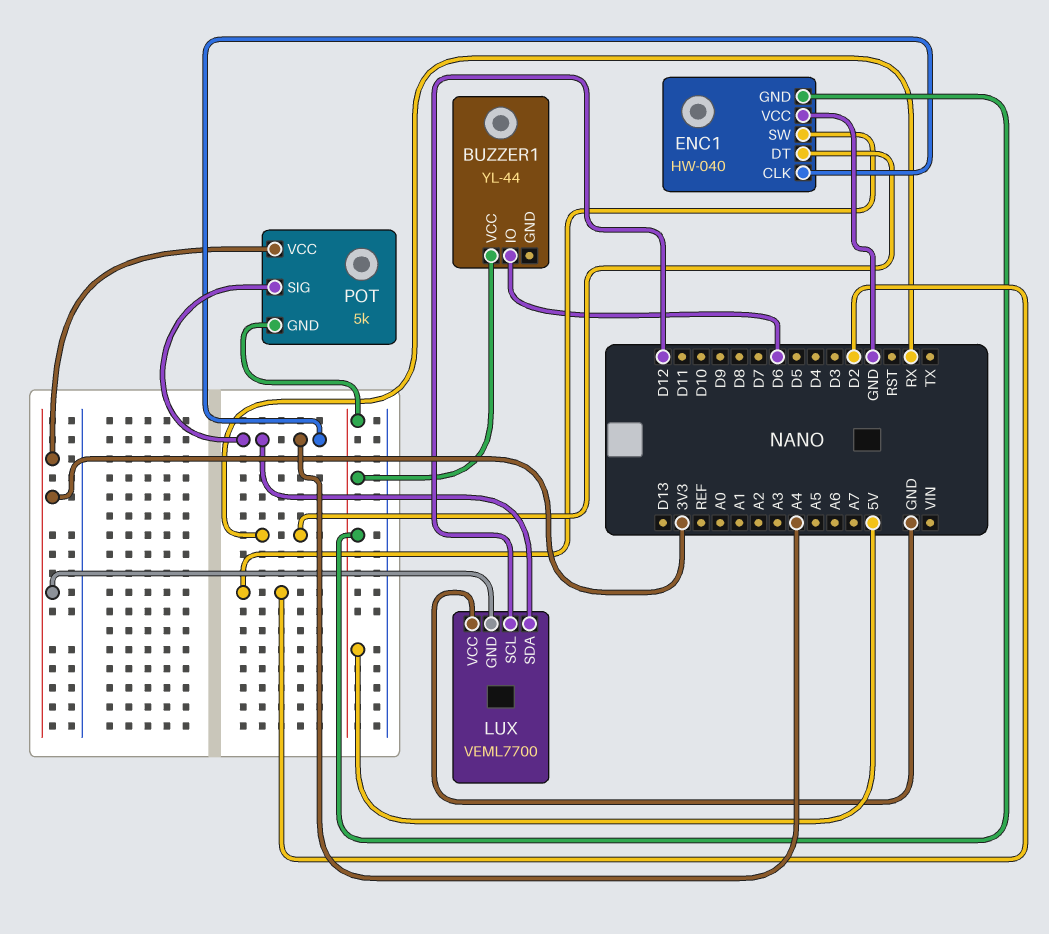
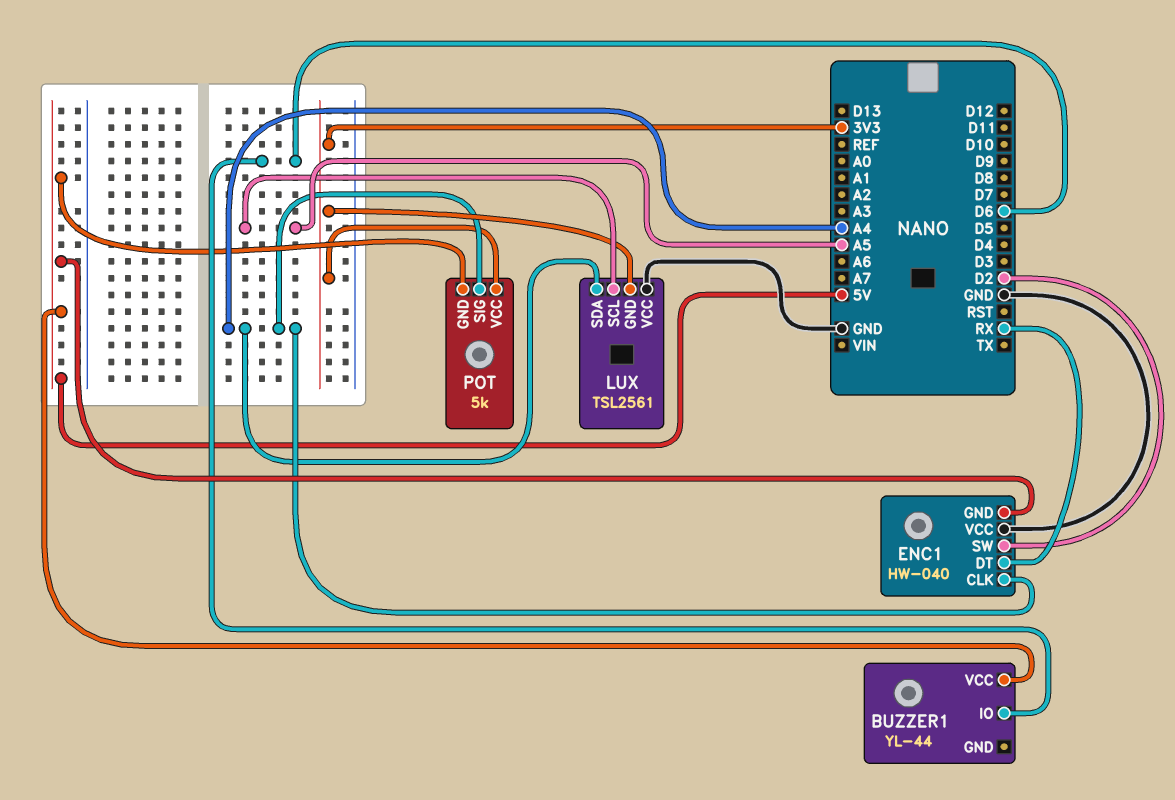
LUX: VEML7700 -> TSL2561
LUX pin SCL: D12 -> A5

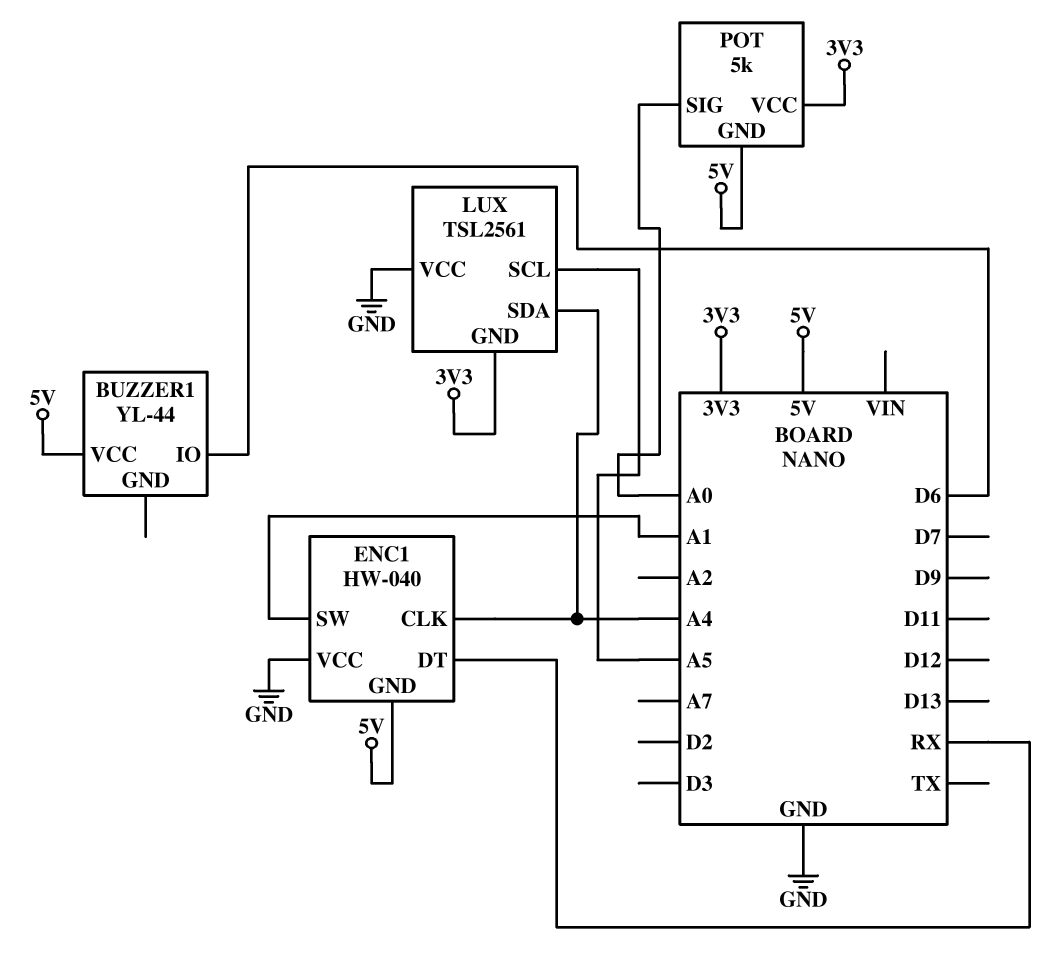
ENC1 pin SW: D2 -> A1
POT pin SIG: A4 -> A0

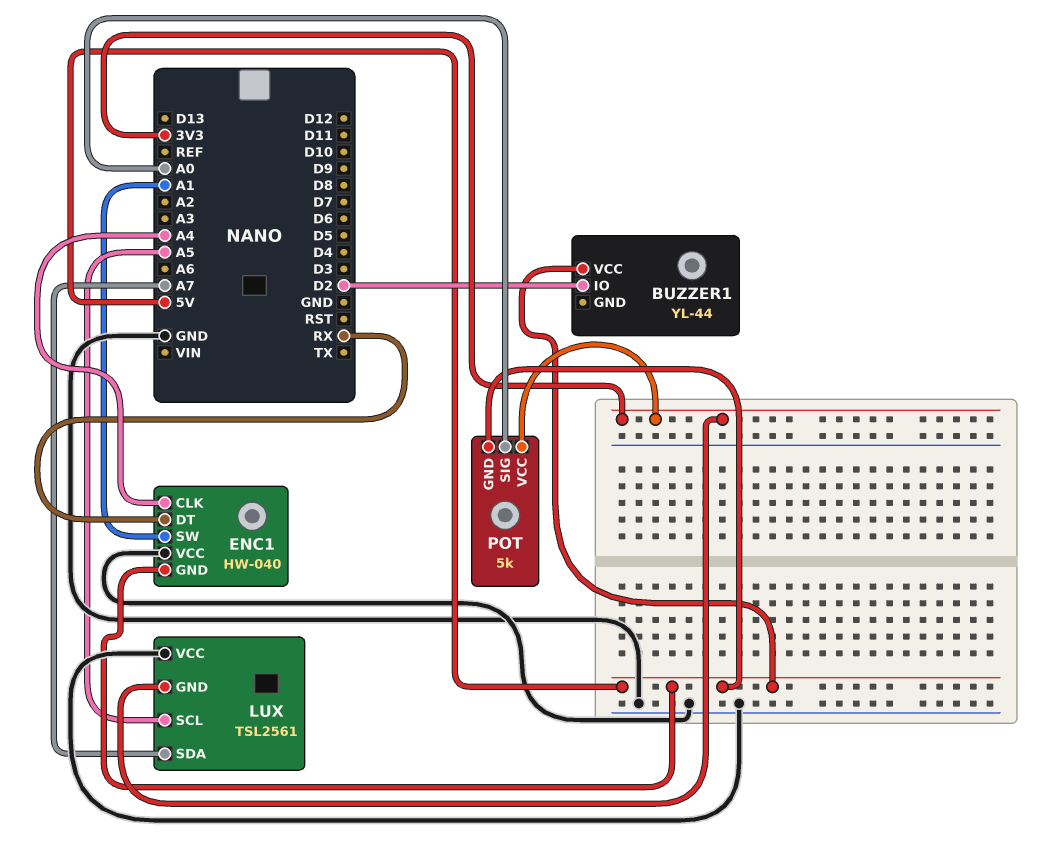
BUZZER1 pin IO: D6 -> D2
LUX pin SDA: A4 -> A7

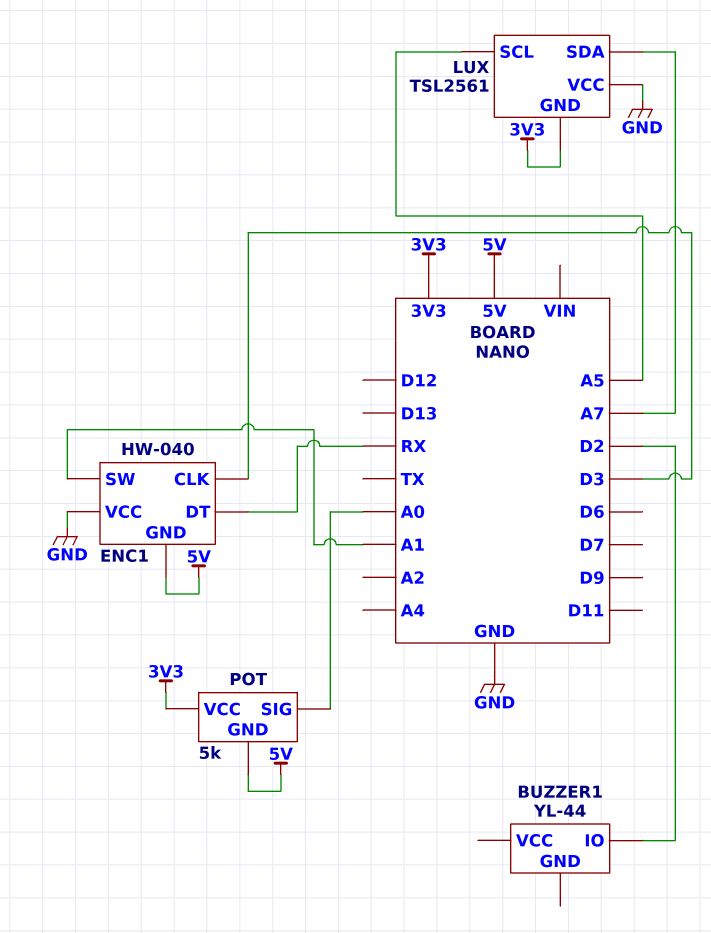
BUZZER1 pin VCC: 5V -> none
ENC1 pin CLK: A4 -> D3

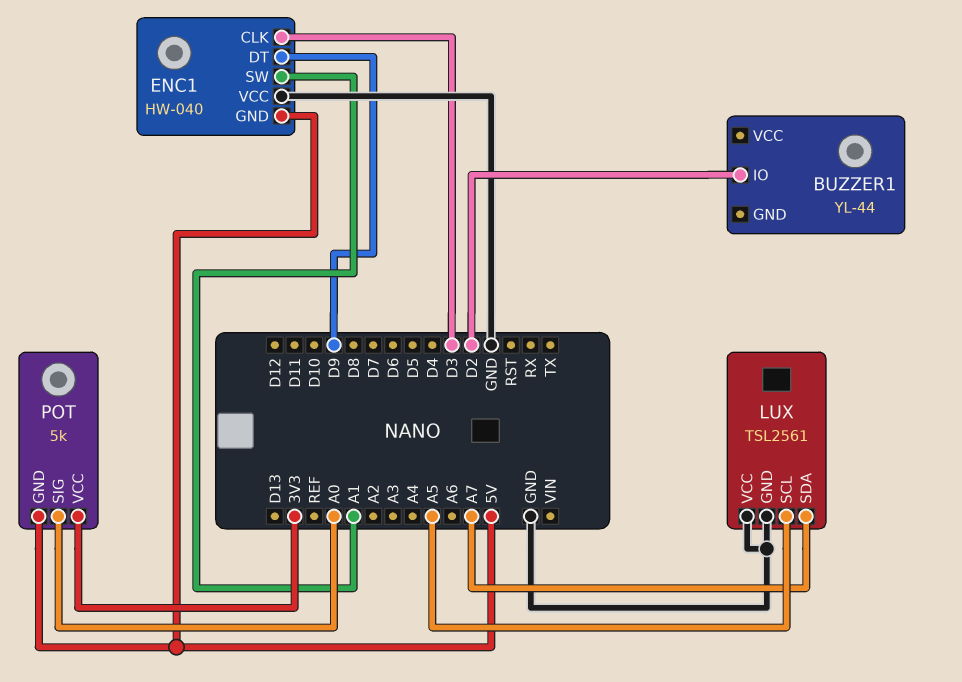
ENC1 pin DT: RX -> D9
LUX pin GND: 3V3 -> GND

